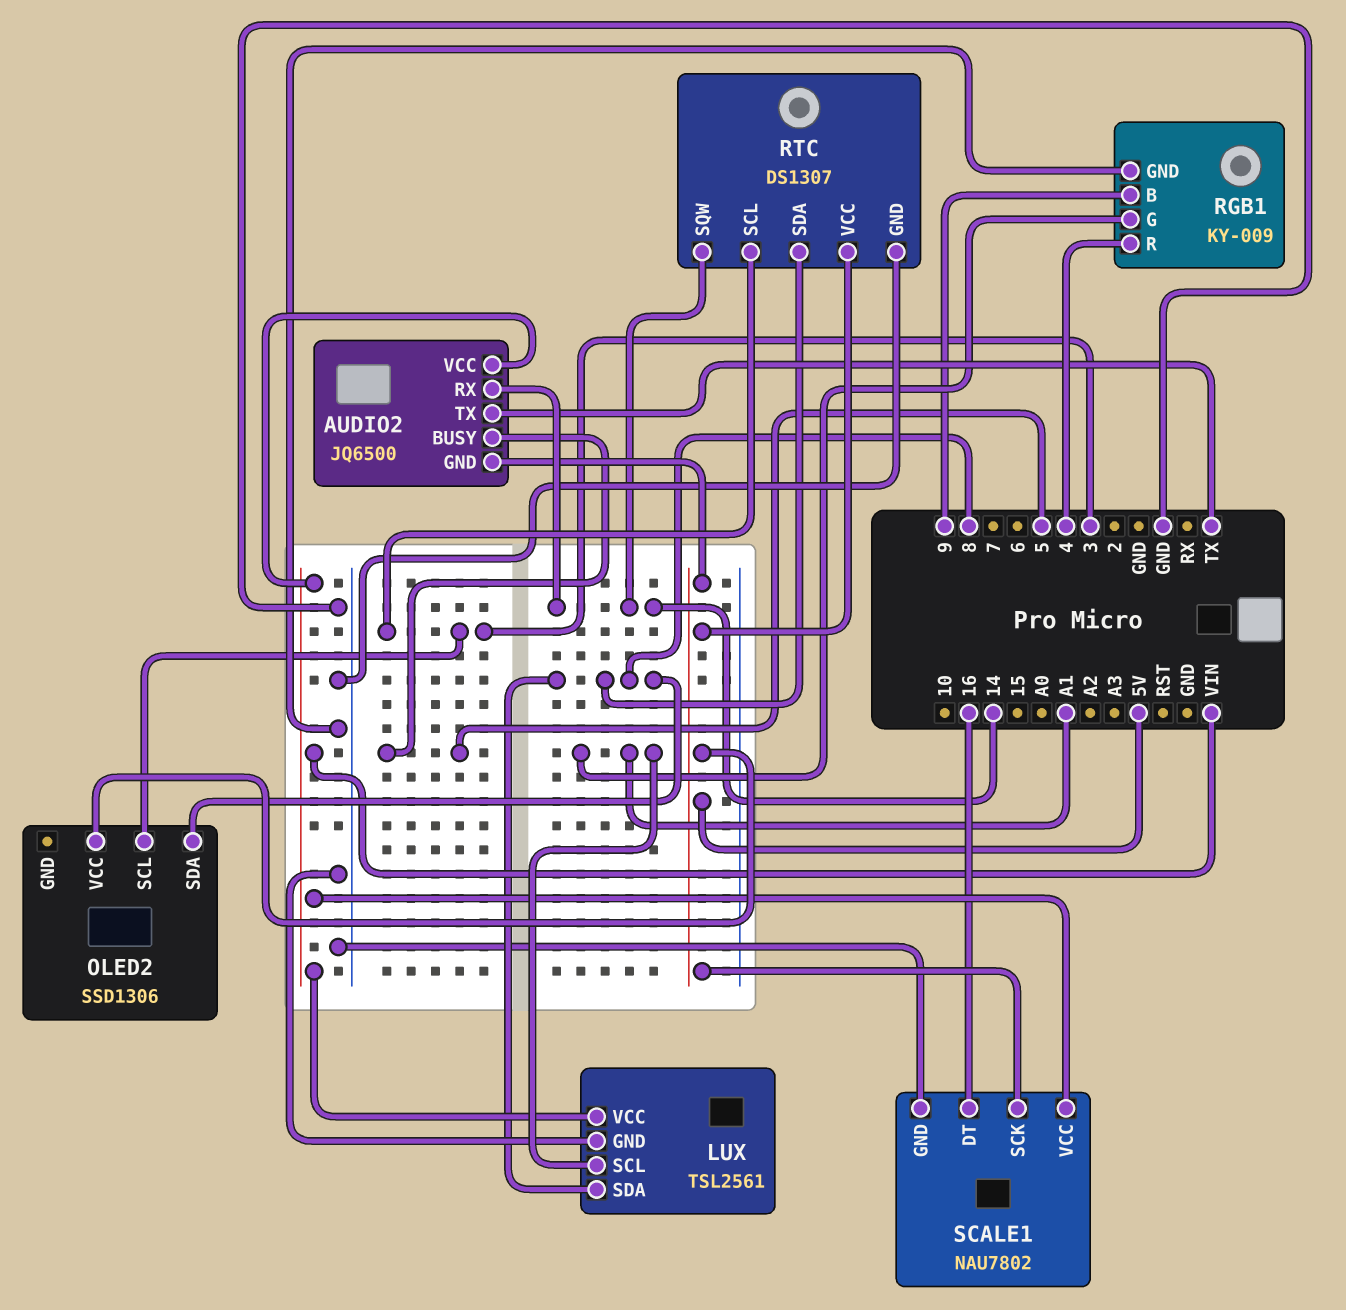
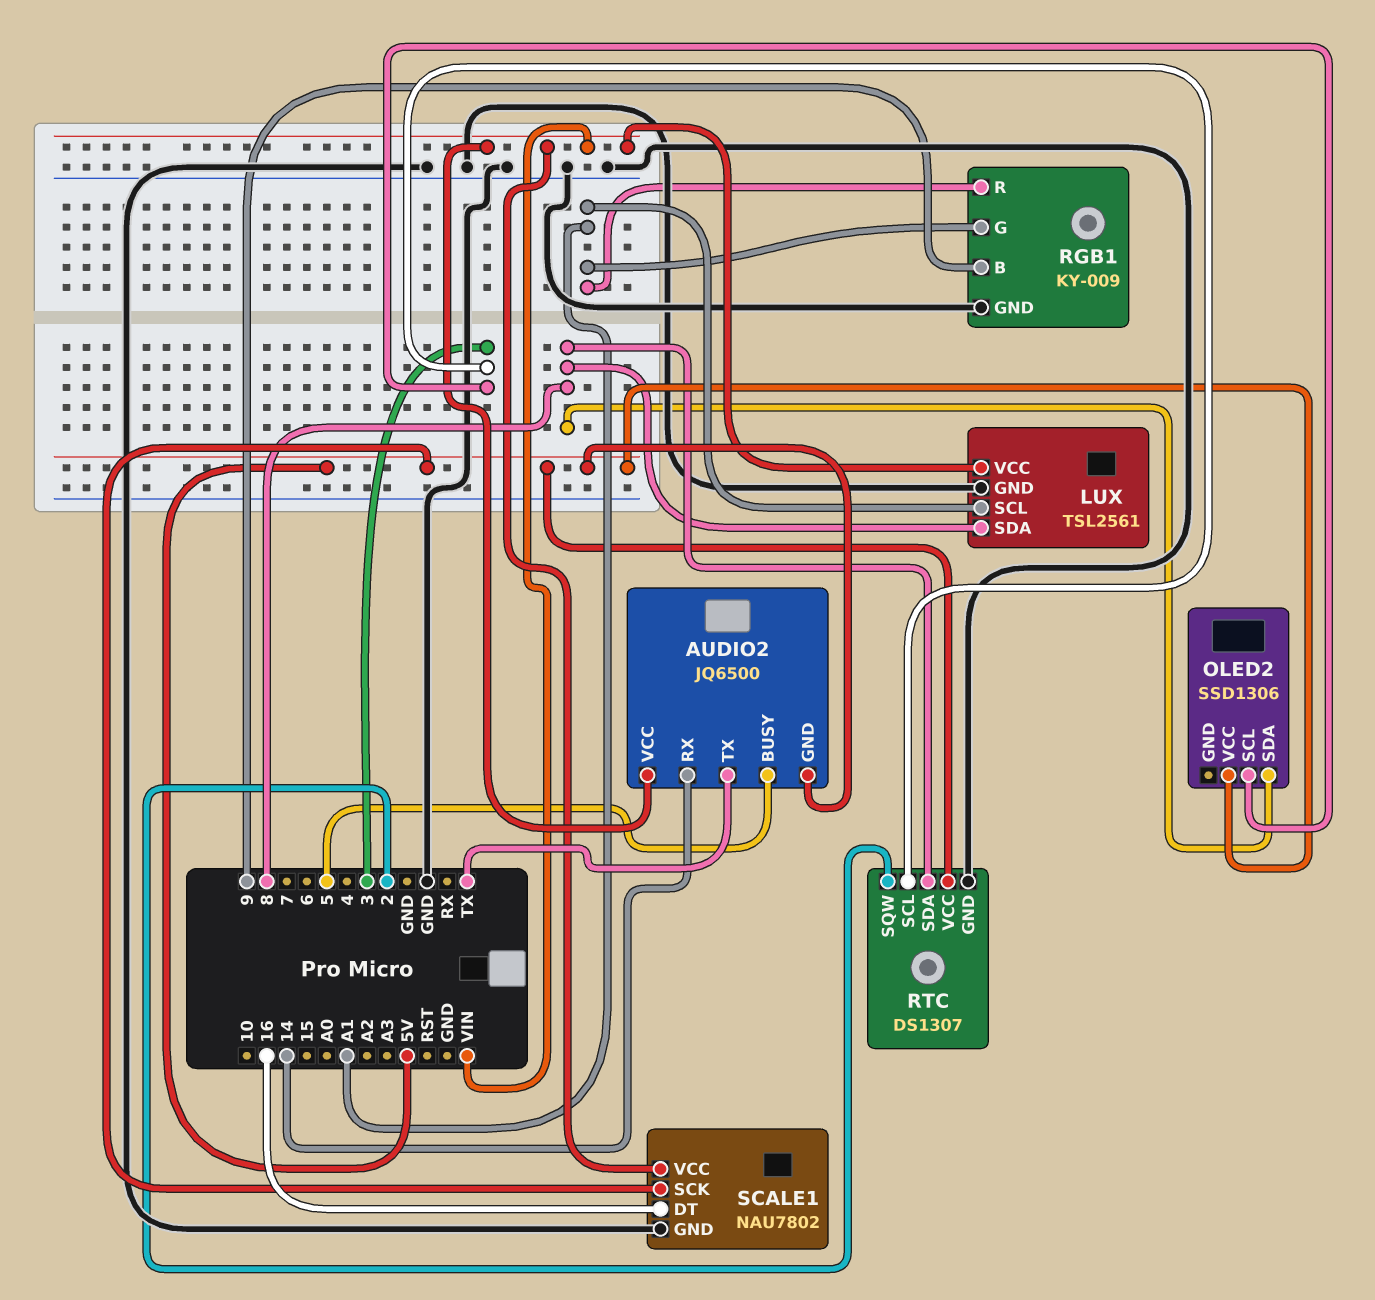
RGB1 pin R: 4 -> A1
RTC pin SQW: 14 -> 2

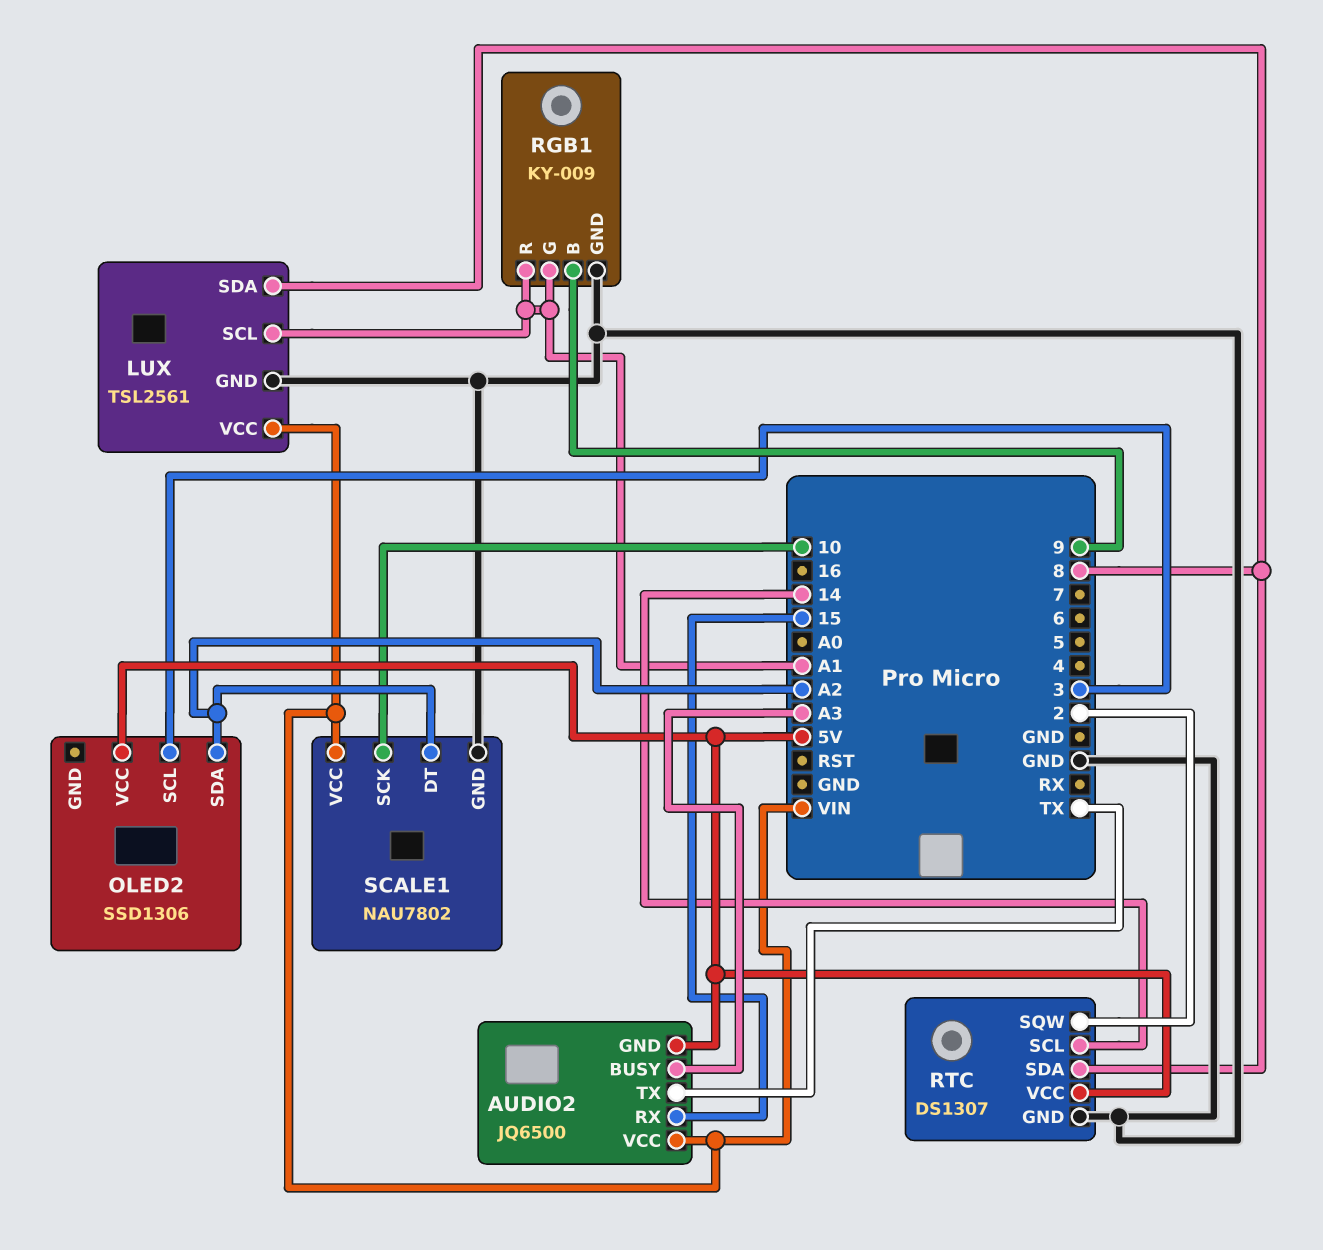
AUDIO2 pin BUSY: 5 -> A3
AUDIO2 pin RX: 14 -> 15
OLED2 pin SDA: 8 -> A2
RTC pin SCL: 3 -> 14
SCALE1 pin DT: 16 -> A2
SCALE1 pin SCK: 5V -> 10

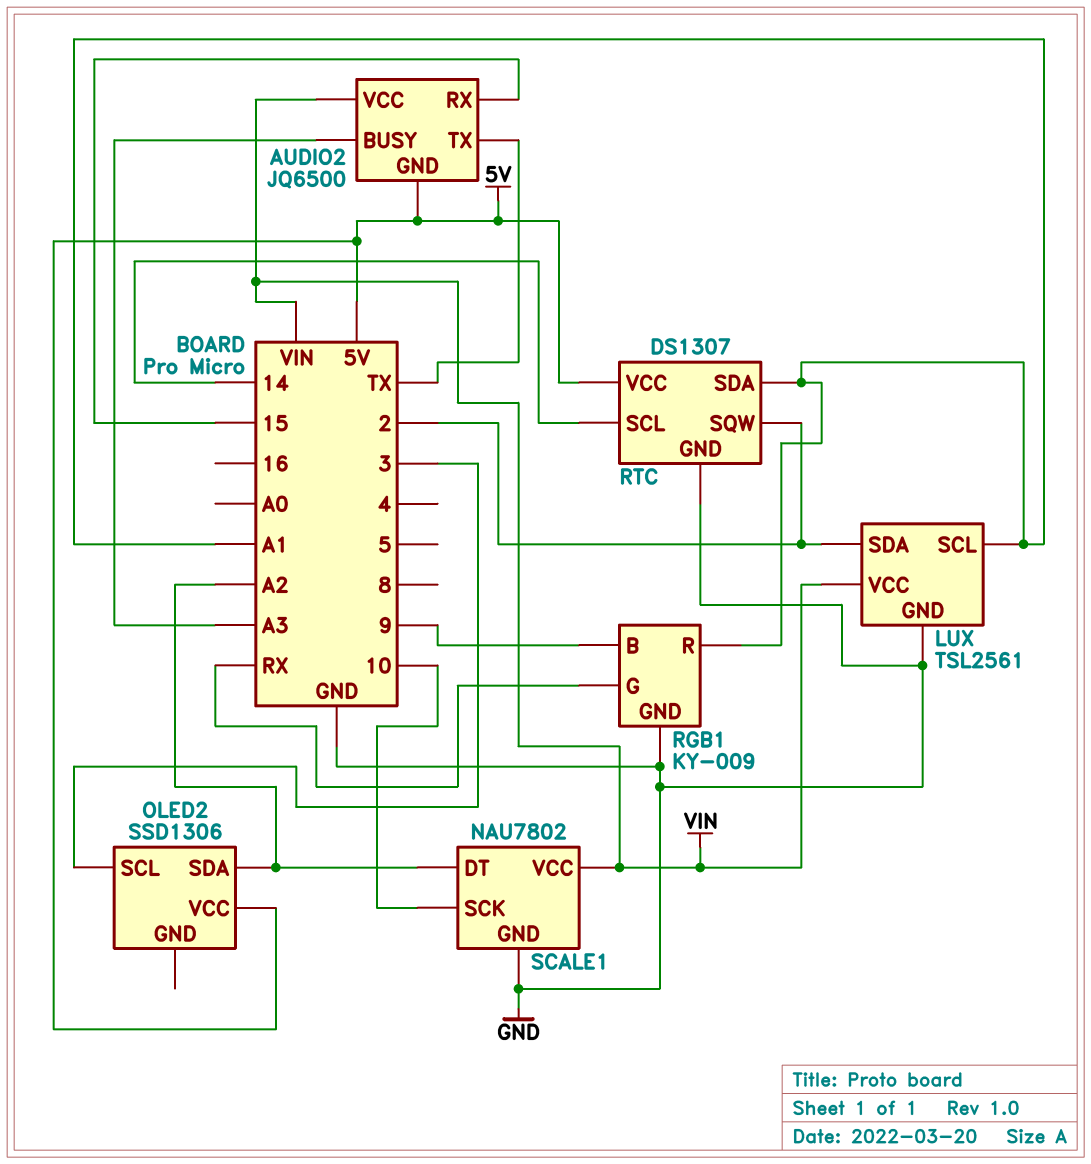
LUX pin SDA: 8 -> 2
RGB1 pin G: A1 -> RX
RTC pin SDA: 8 -> A1

